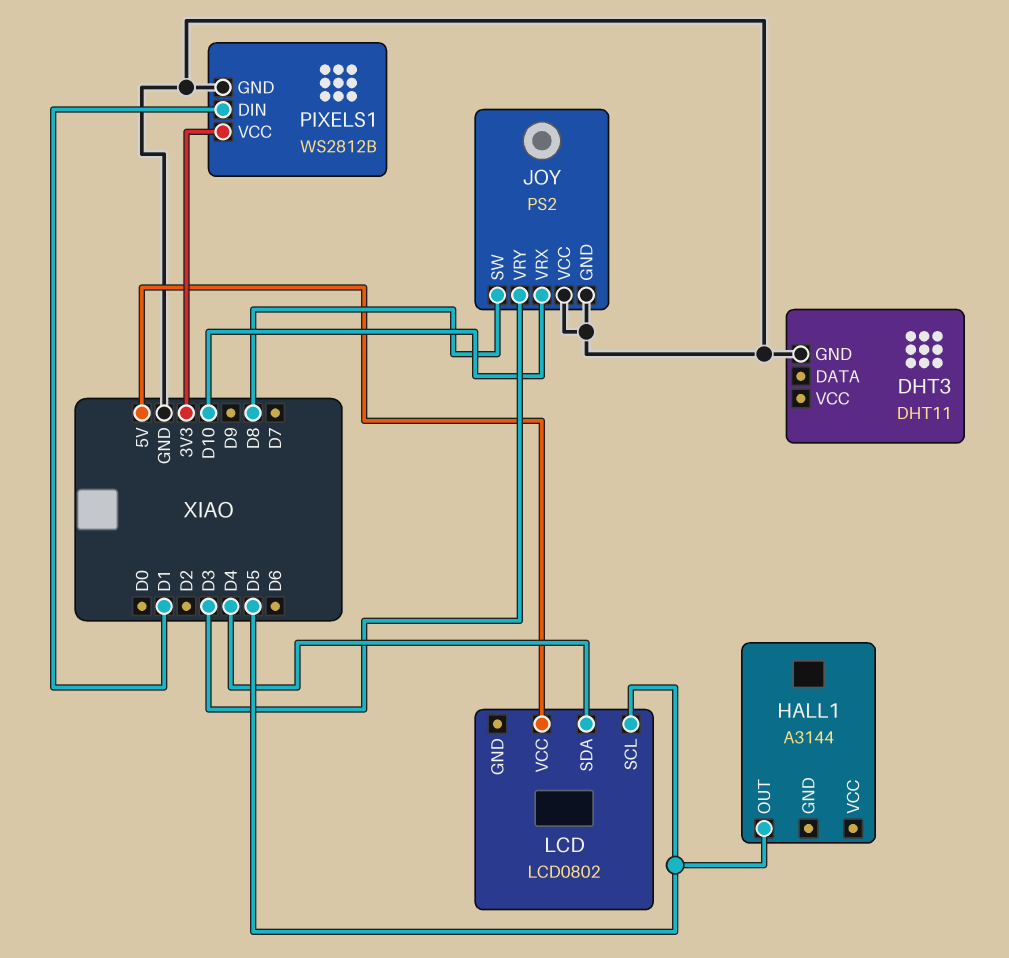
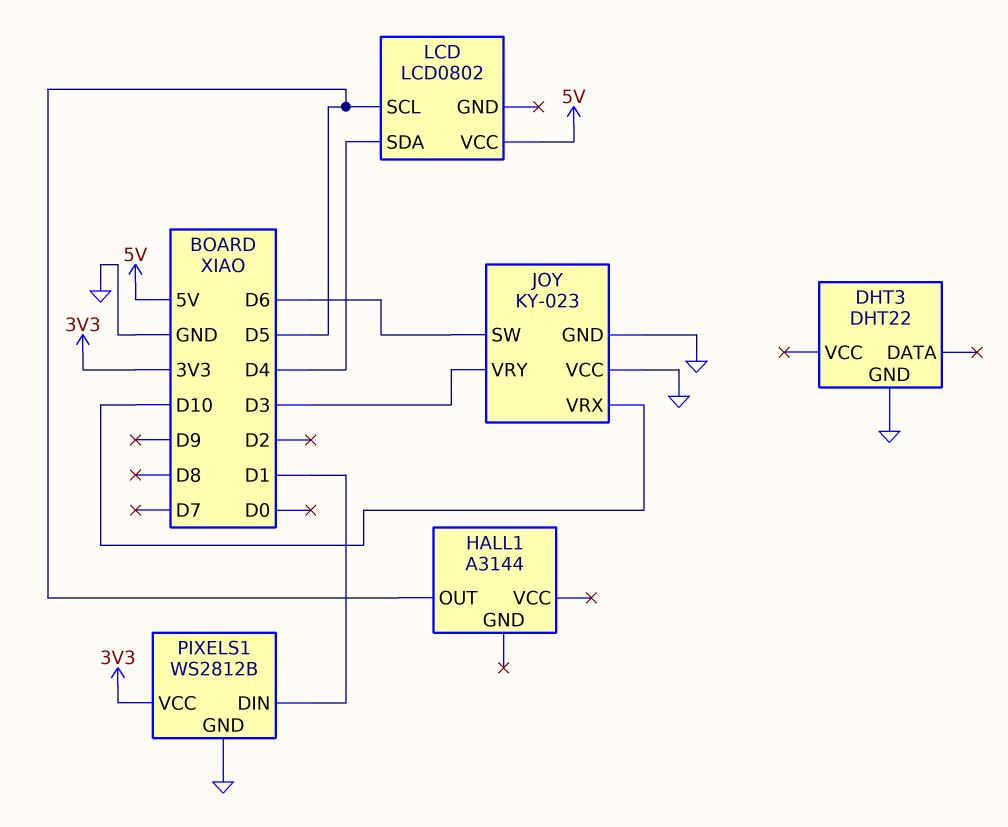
DHT3: DHT11 -> DHT22
JOY: PS2 -> KY-023
JOY pin SW: D8 -> D6

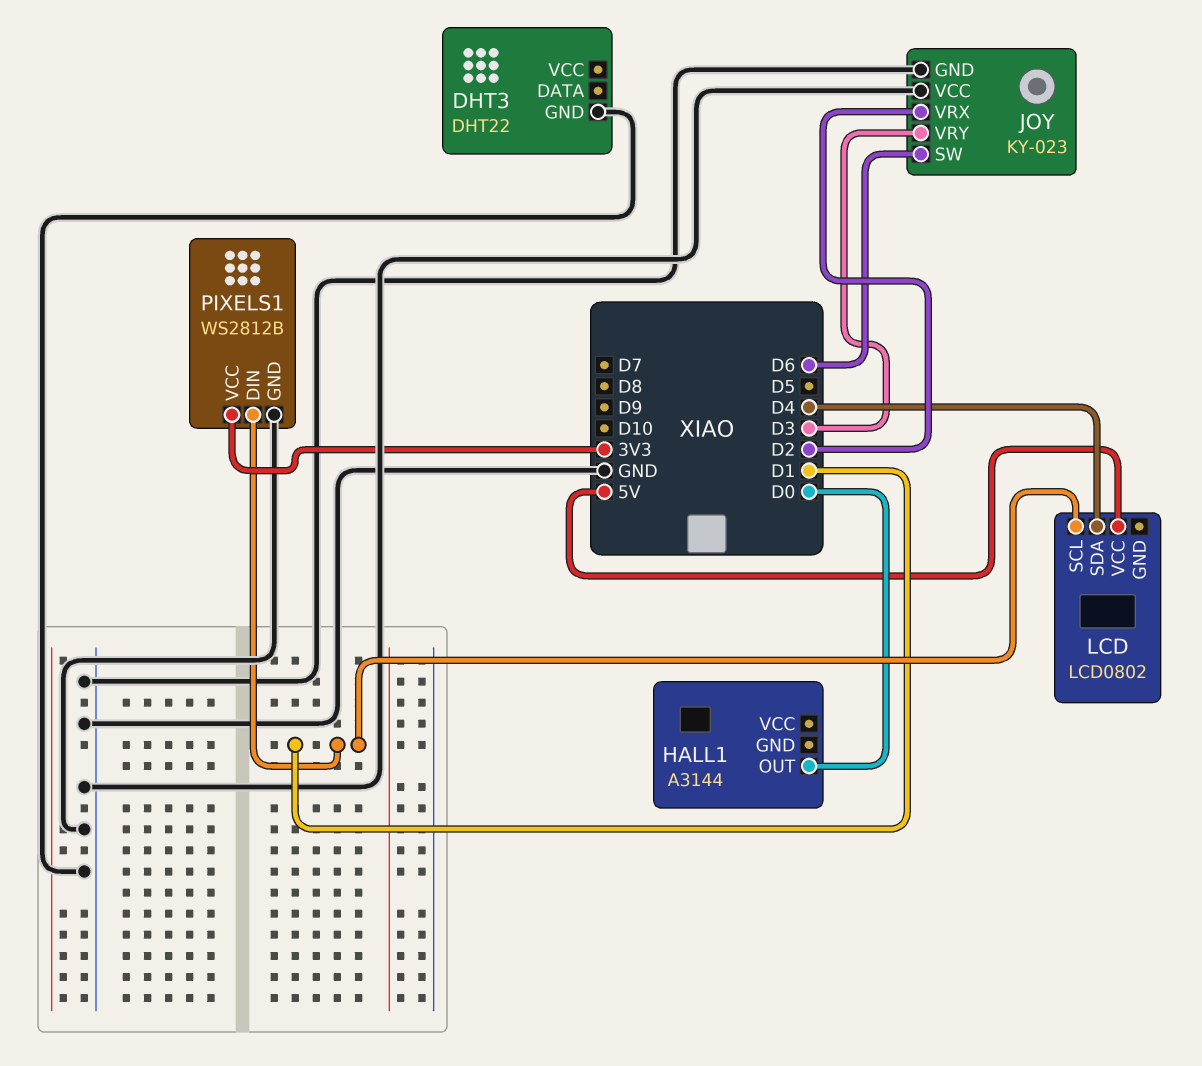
HALL1 pin OUT: D5 -> D0
JOY pin VRX: D10 -> D2
LCD pin SCL: D5 -> D1

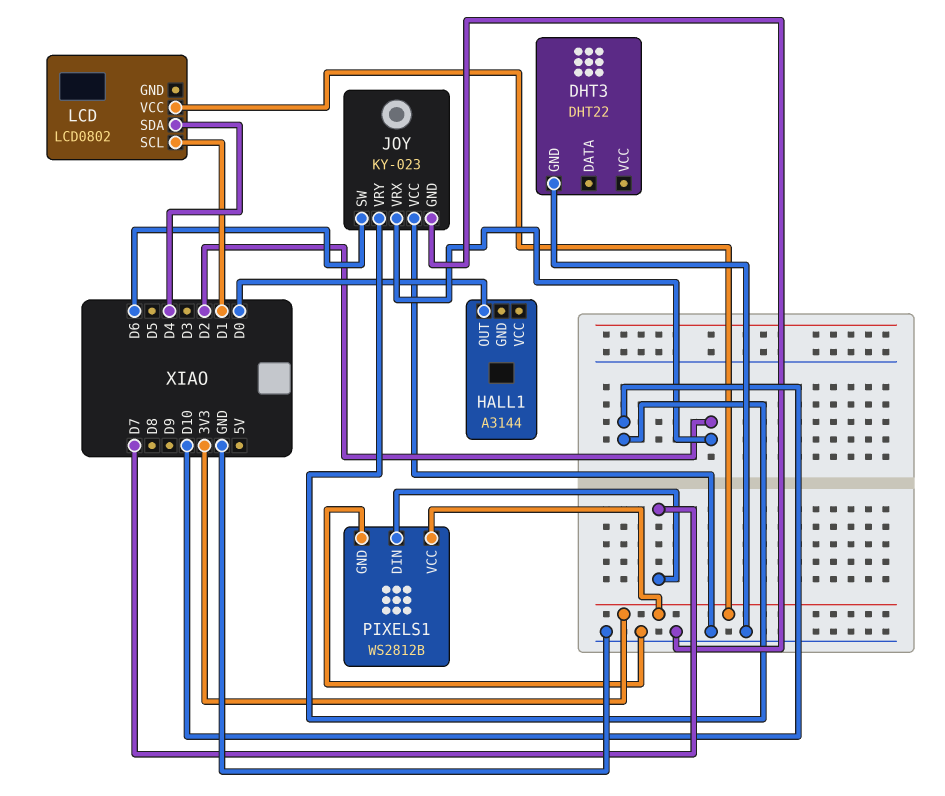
JOY pin VRY: D3 -> D10
LCD pin VCC: 5V -> 3V3
PIXELS1 pin DIN: D1 -> D7

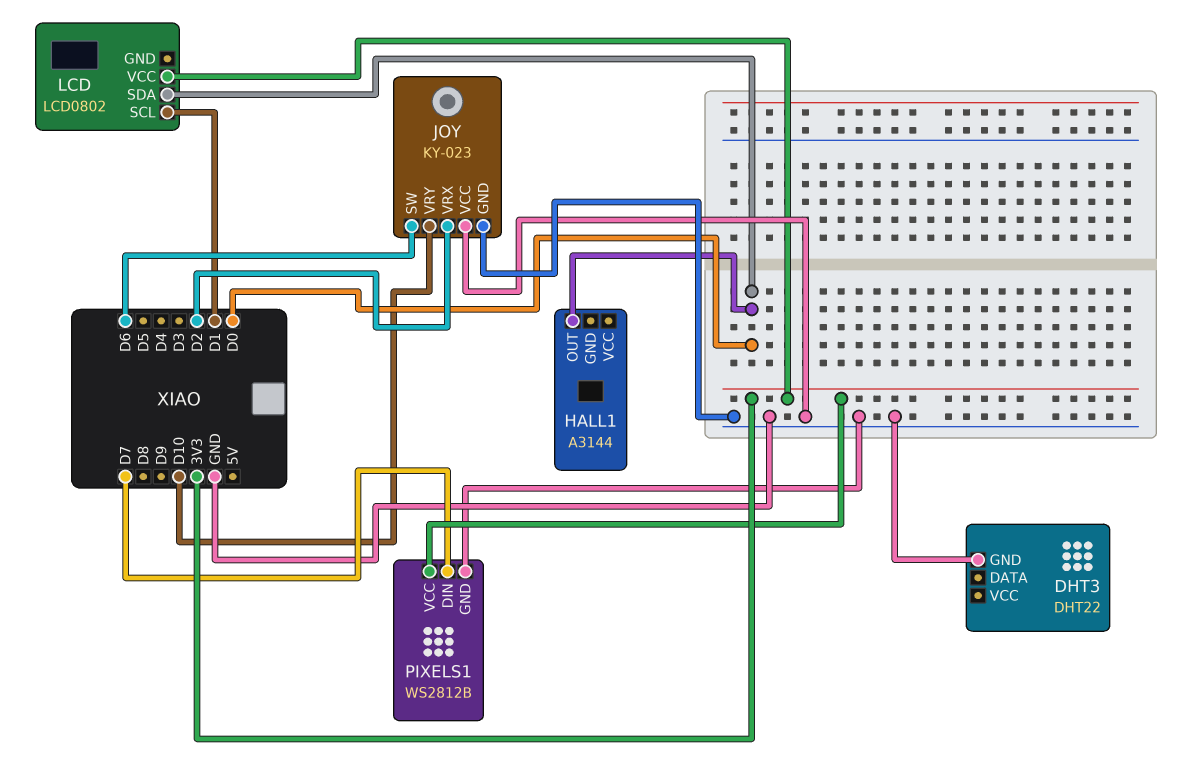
LCD pin SDA: D4 -> D0

